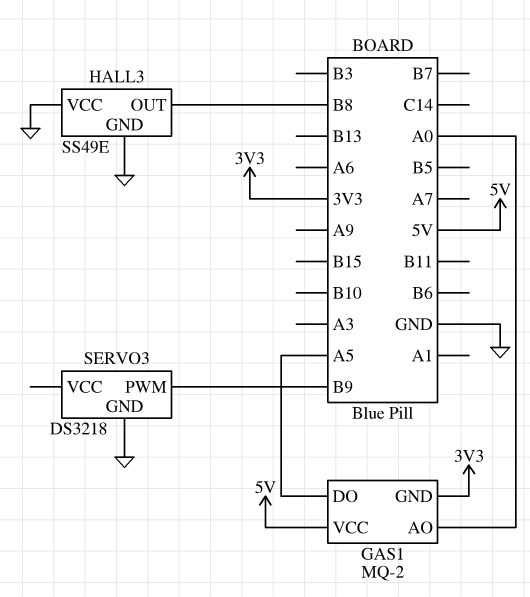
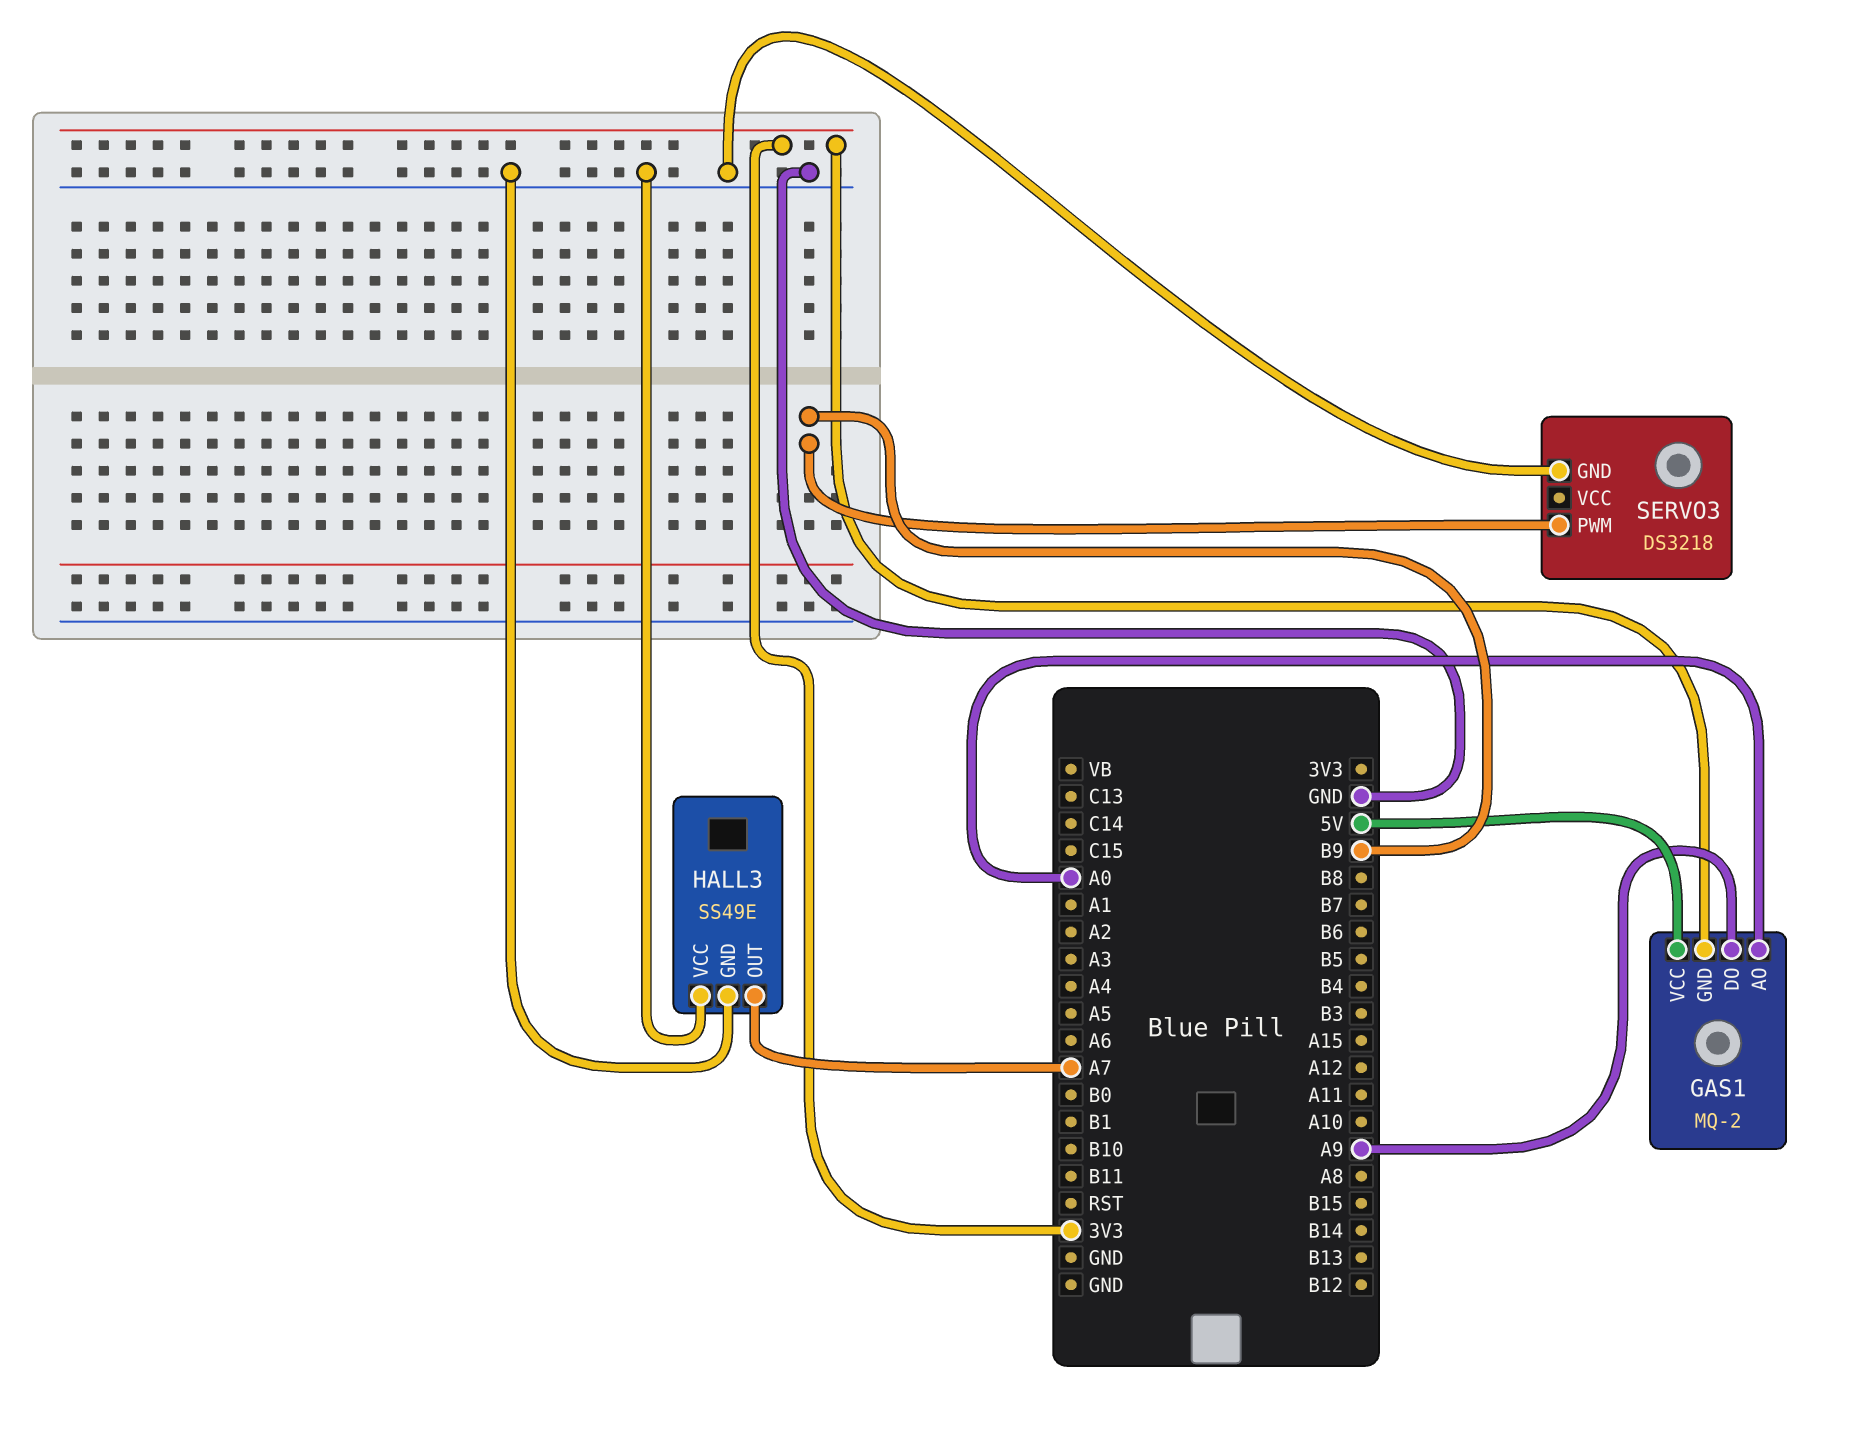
GAS1 pin DO: A5 -> A9
HALL3 pin OUT: B8 -> A7

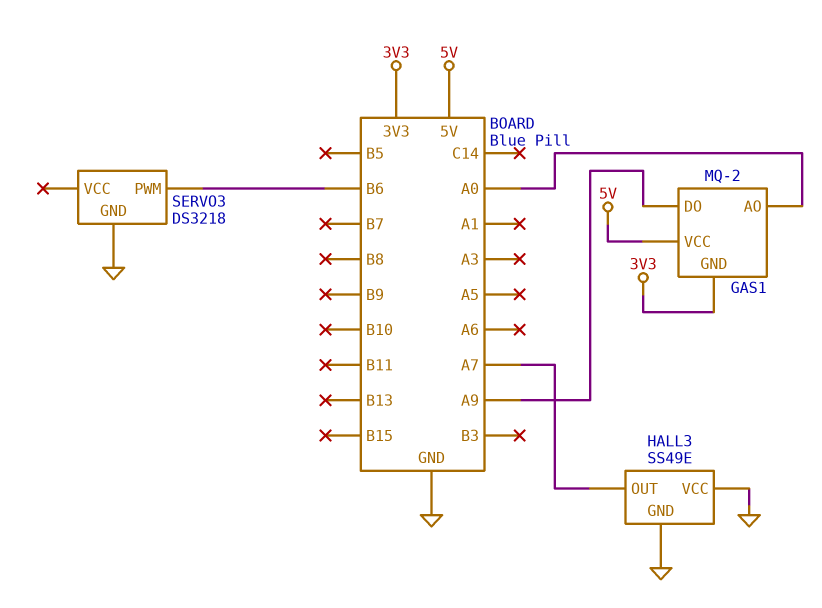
SERVO3 pin PWM: B9 -> B6

